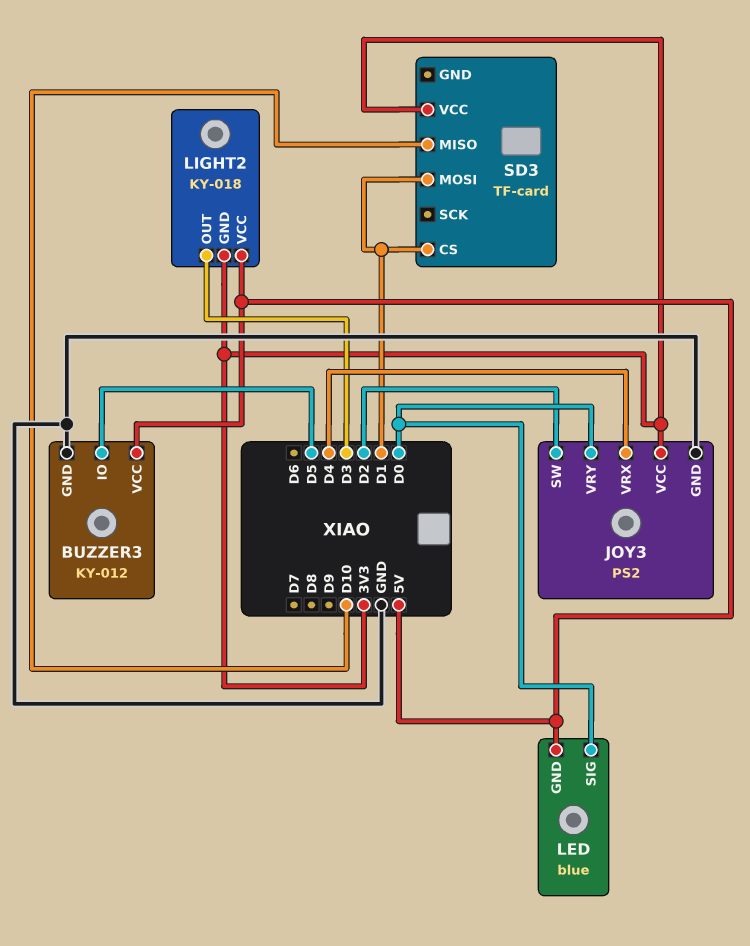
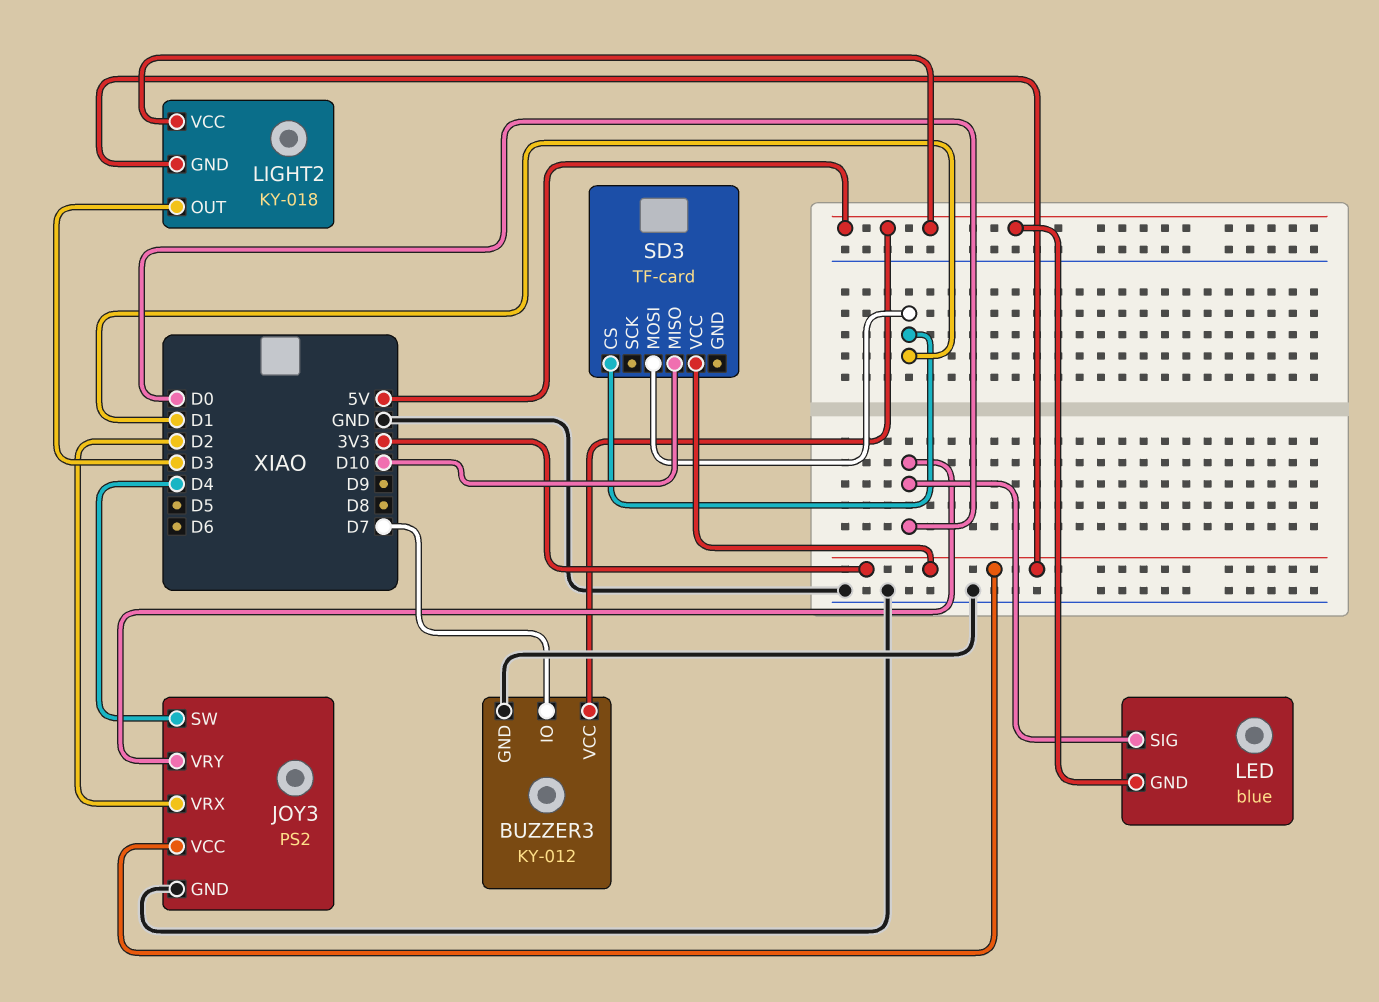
BUZZER3 pin IO: D5 -> D7
JOY3 pin SW: D2 -> D4
JOY3 pin VRX: D4 -> D2

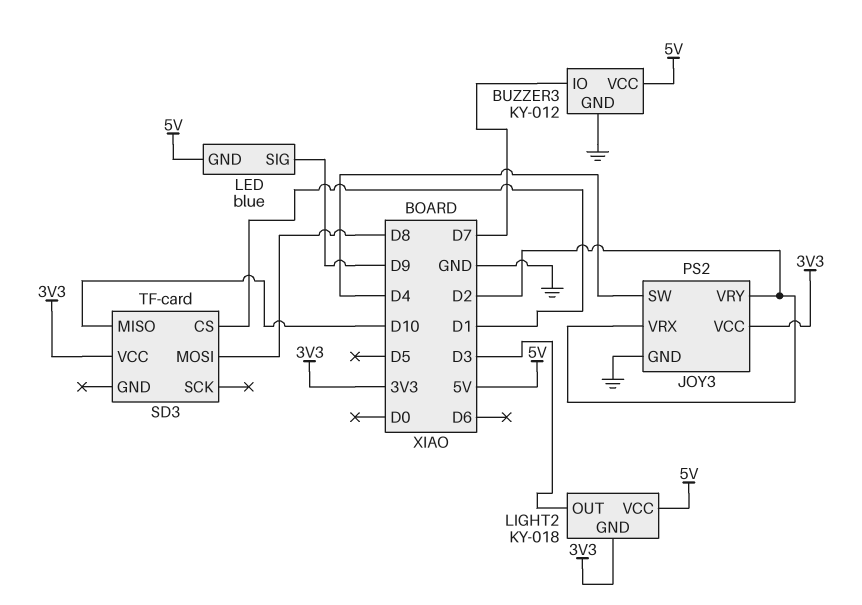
JOY3 pin VRY: D0 -> D2
LED pin SIG: D0 -> D9
SD3 pin MOSI: D1 -> D8

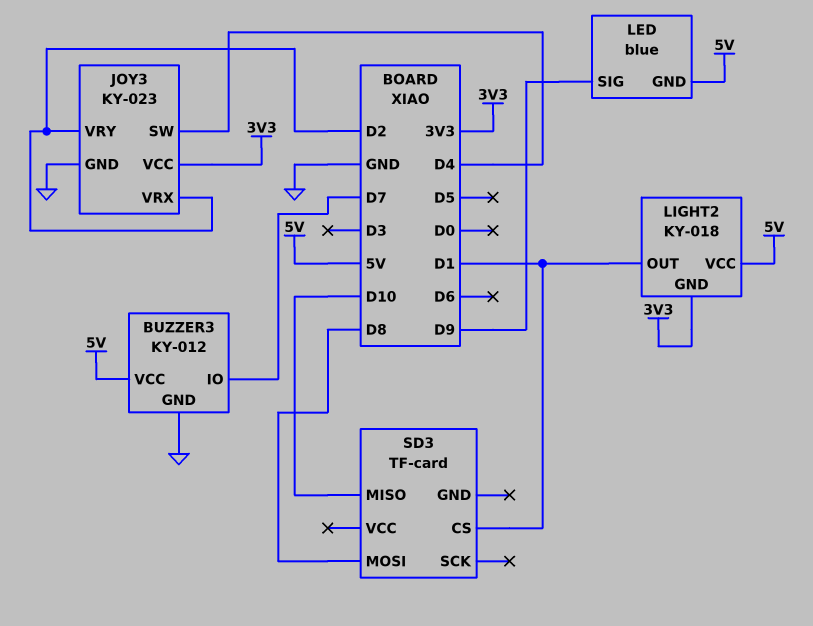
JOY3: PS2 -> KY-023
LIGHT2 pin OUT: D3 -> D1
SD3 pin VCC: 3V3 -> none

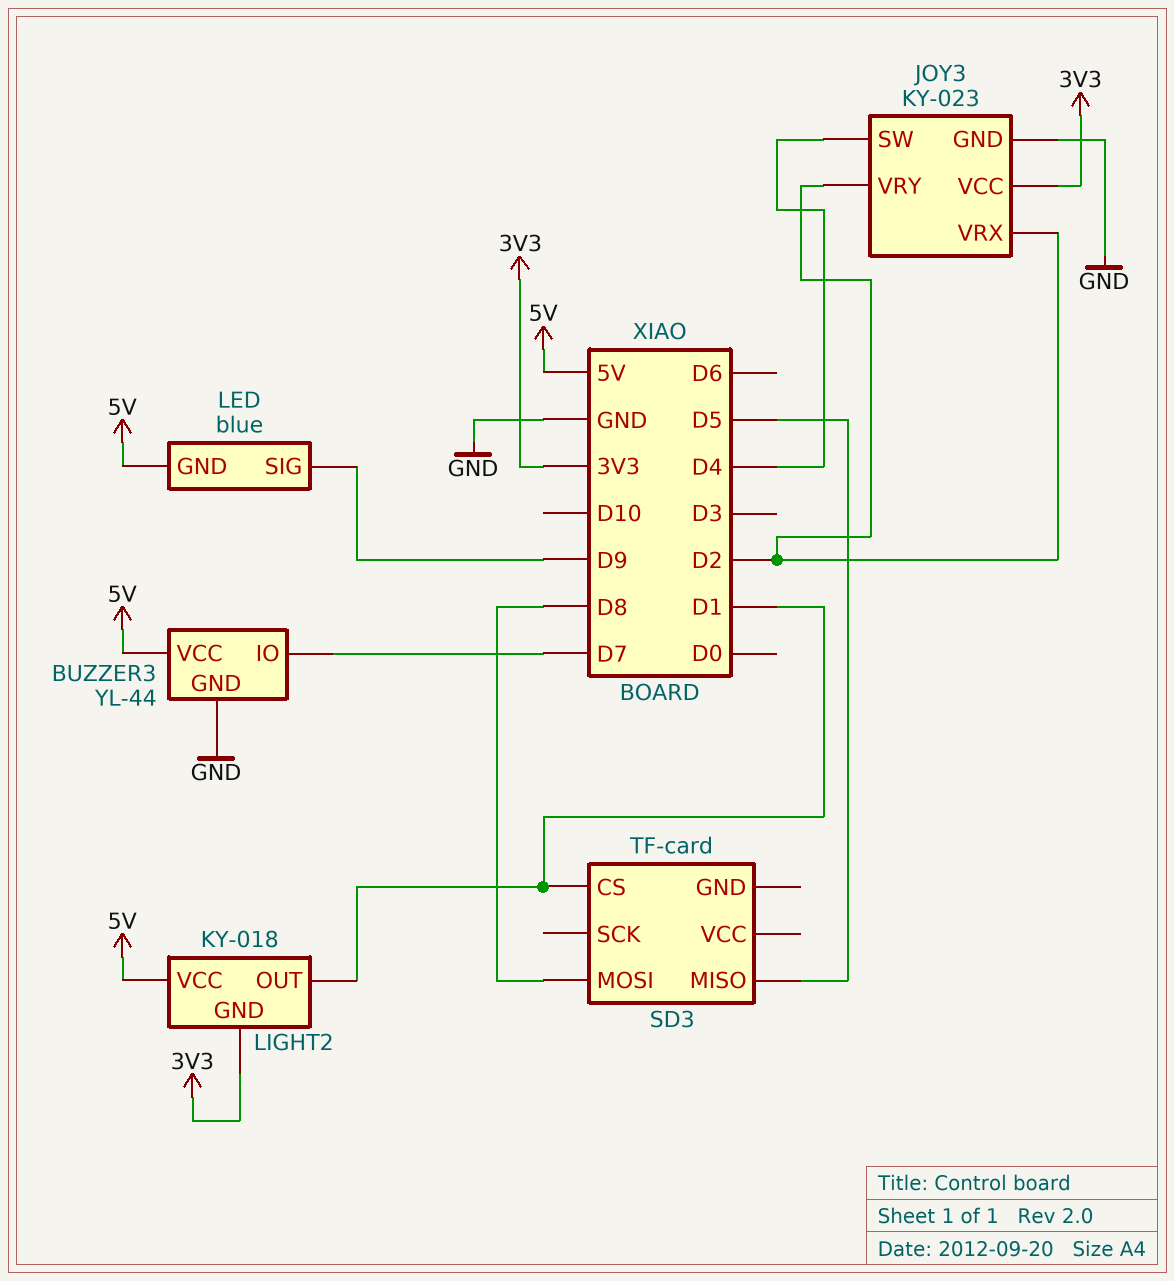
BUZZER3: KY-012 -> YL-44
SD3 pin MISO: D10 -> D5

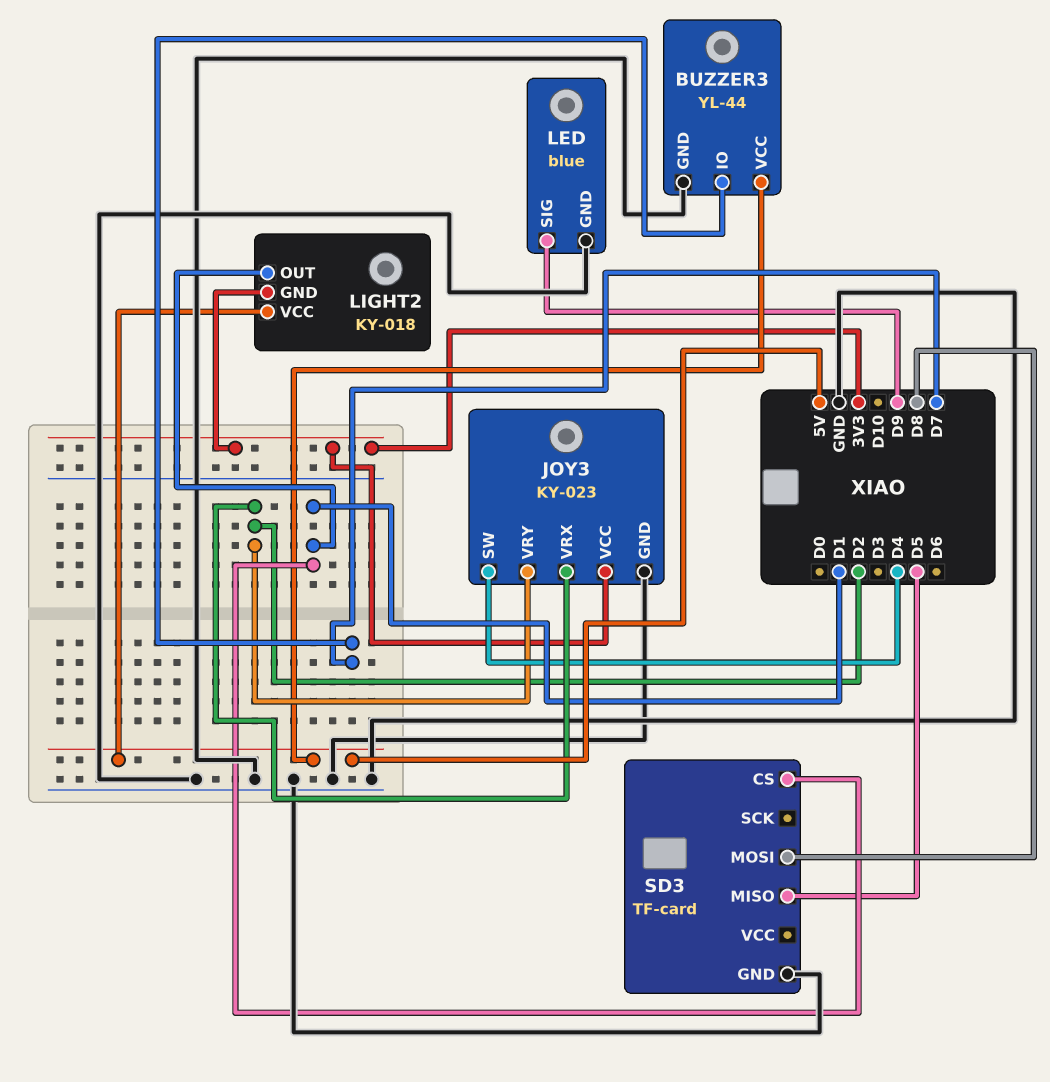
LED pin GND: 5V -> GND
SD3 pin GND: none -> GND

